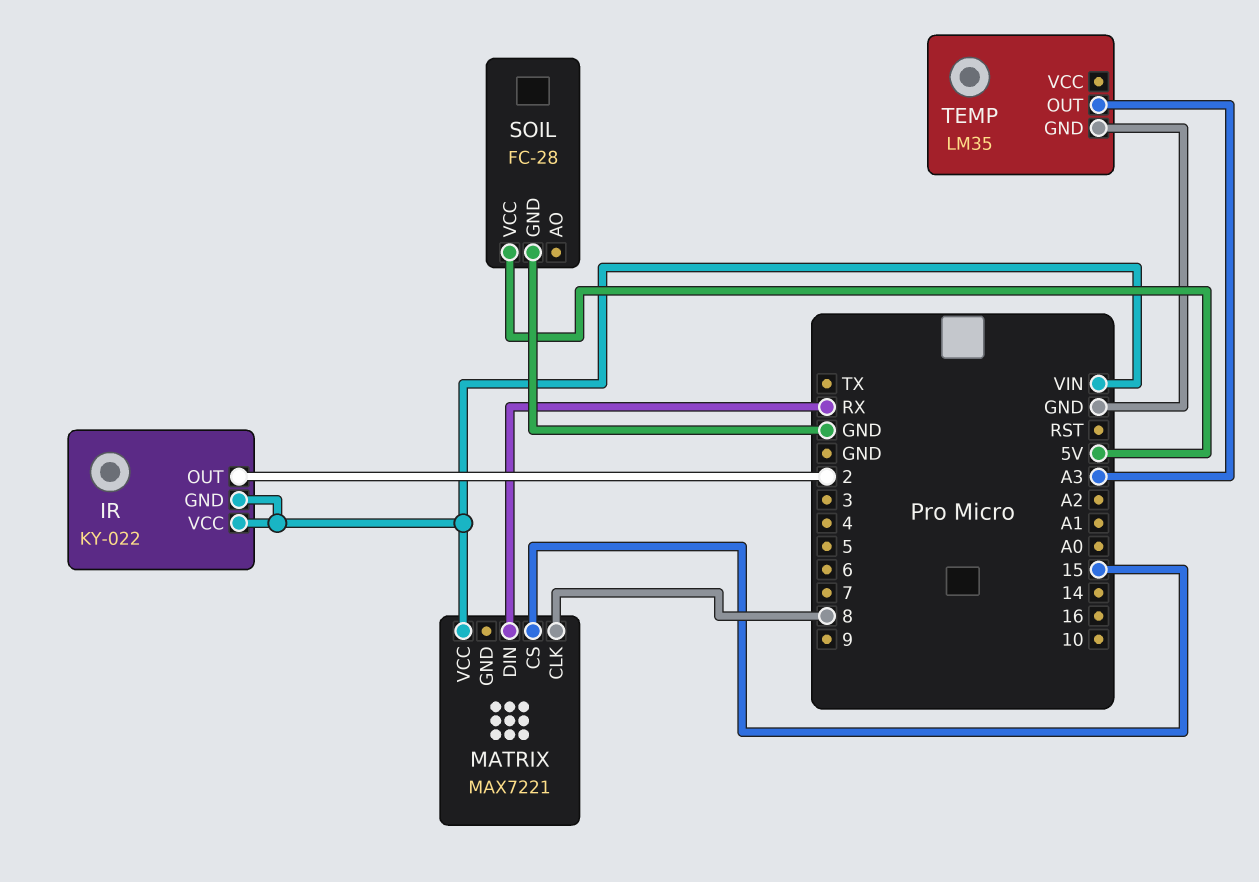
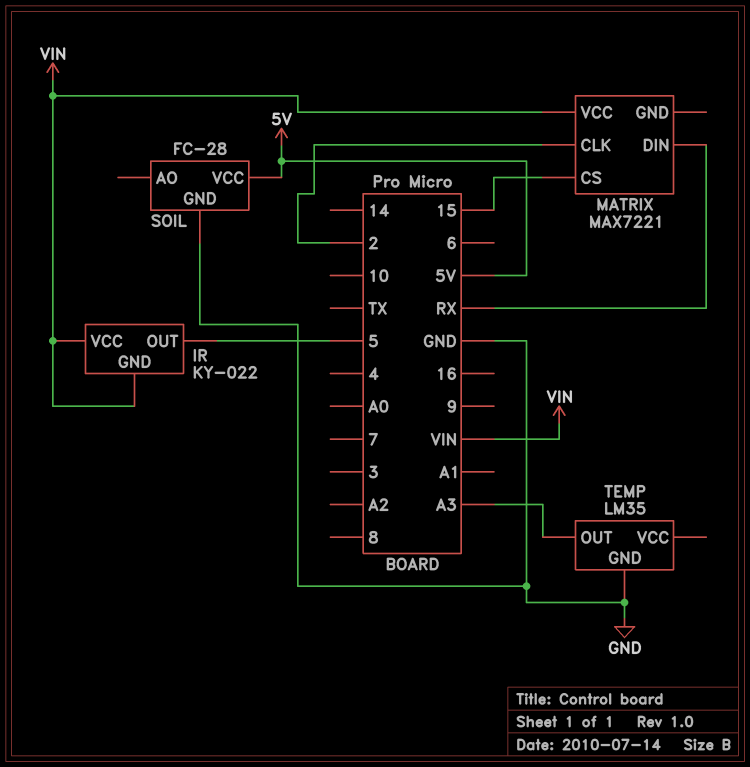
IR pin OUT: 2 -> 5
MATRIX pin CLK: 8 -> 2

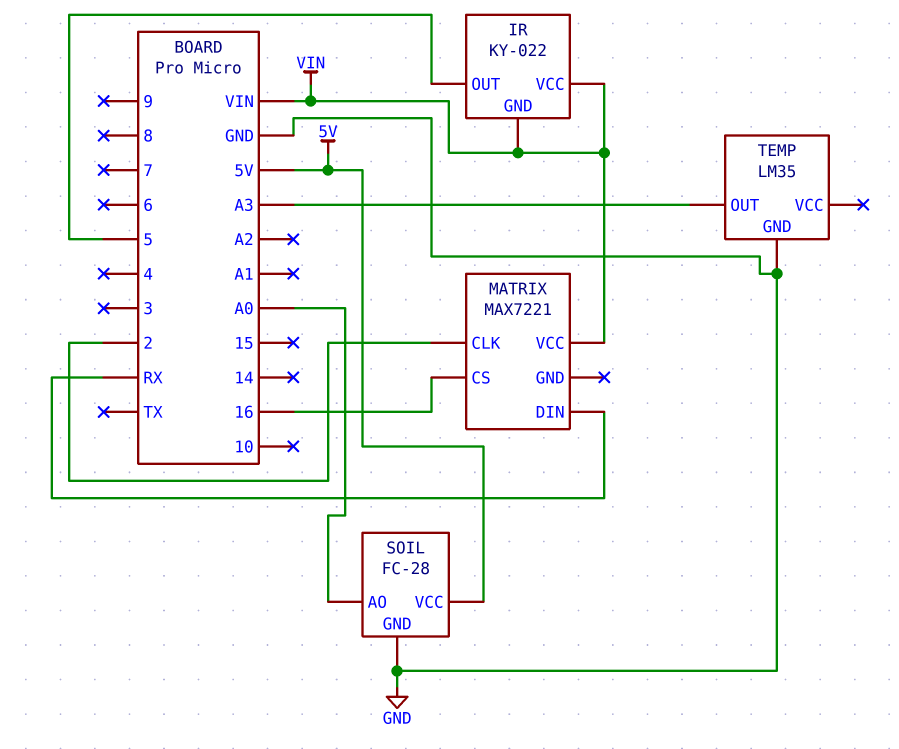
MATRIX pin CS: 15 -> 16
SOIL pin AO: none -> A0

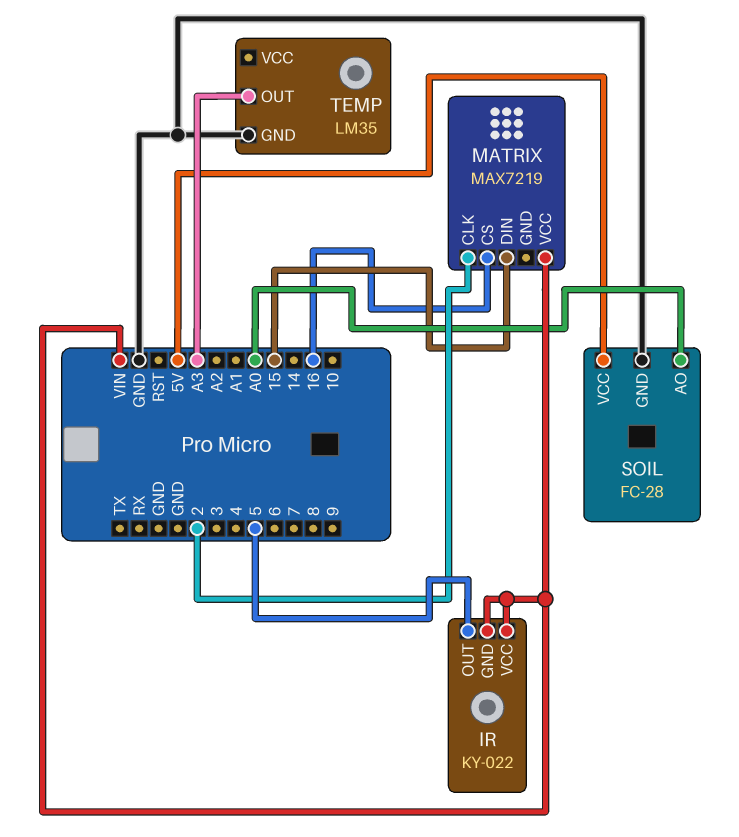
MATRIX: MAX7221 -> MAX7219
MATRIX pin DIN: RX -> 15

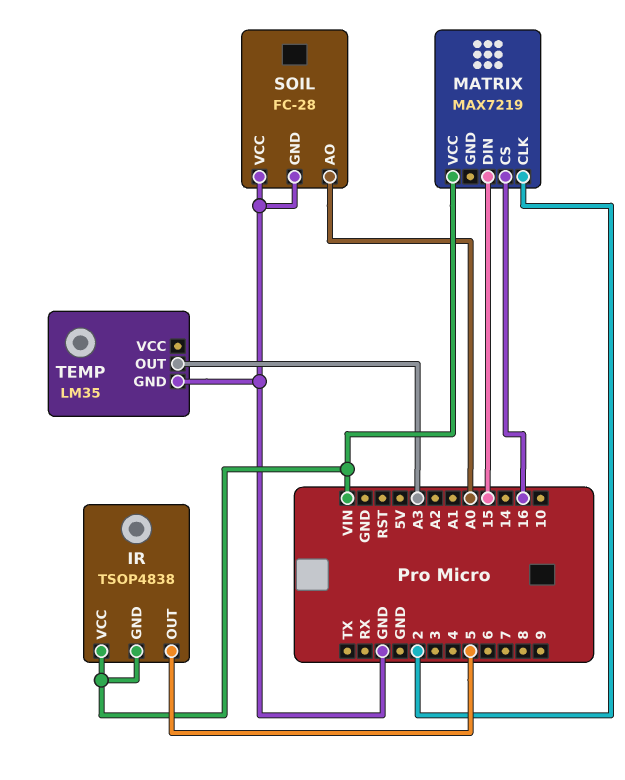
IR: KY-022 -> TSOP4838
SOIL pin VCC: 5V -> GND

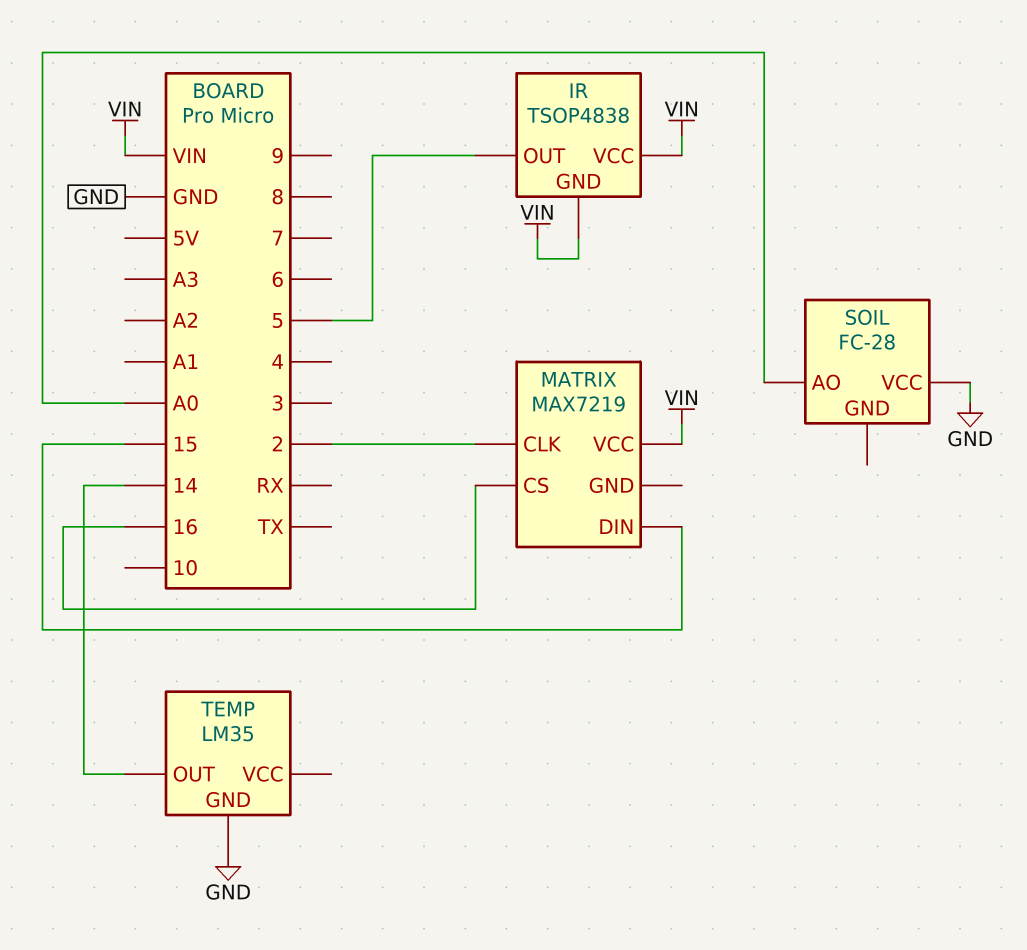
SOIL pin GND: GND -> none
TEMP pin OUT: A3 -> 14

